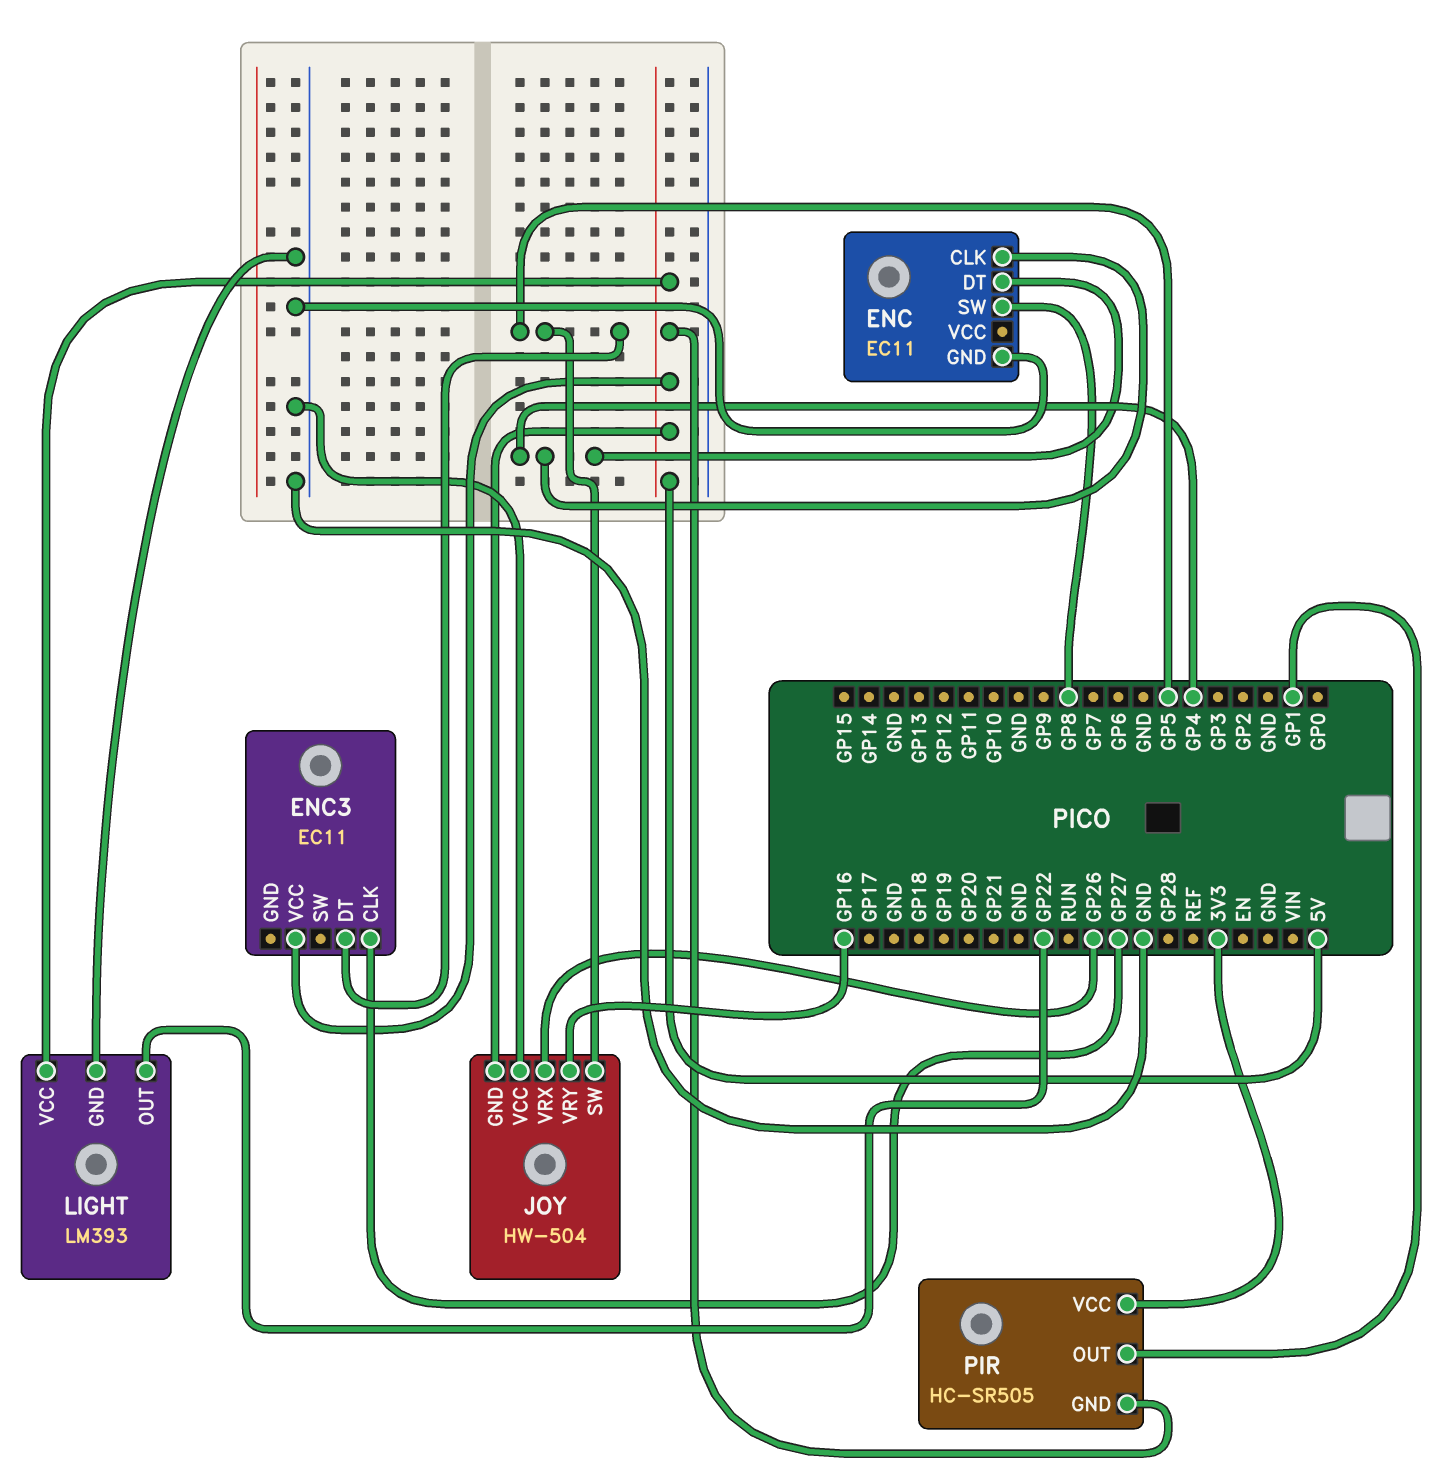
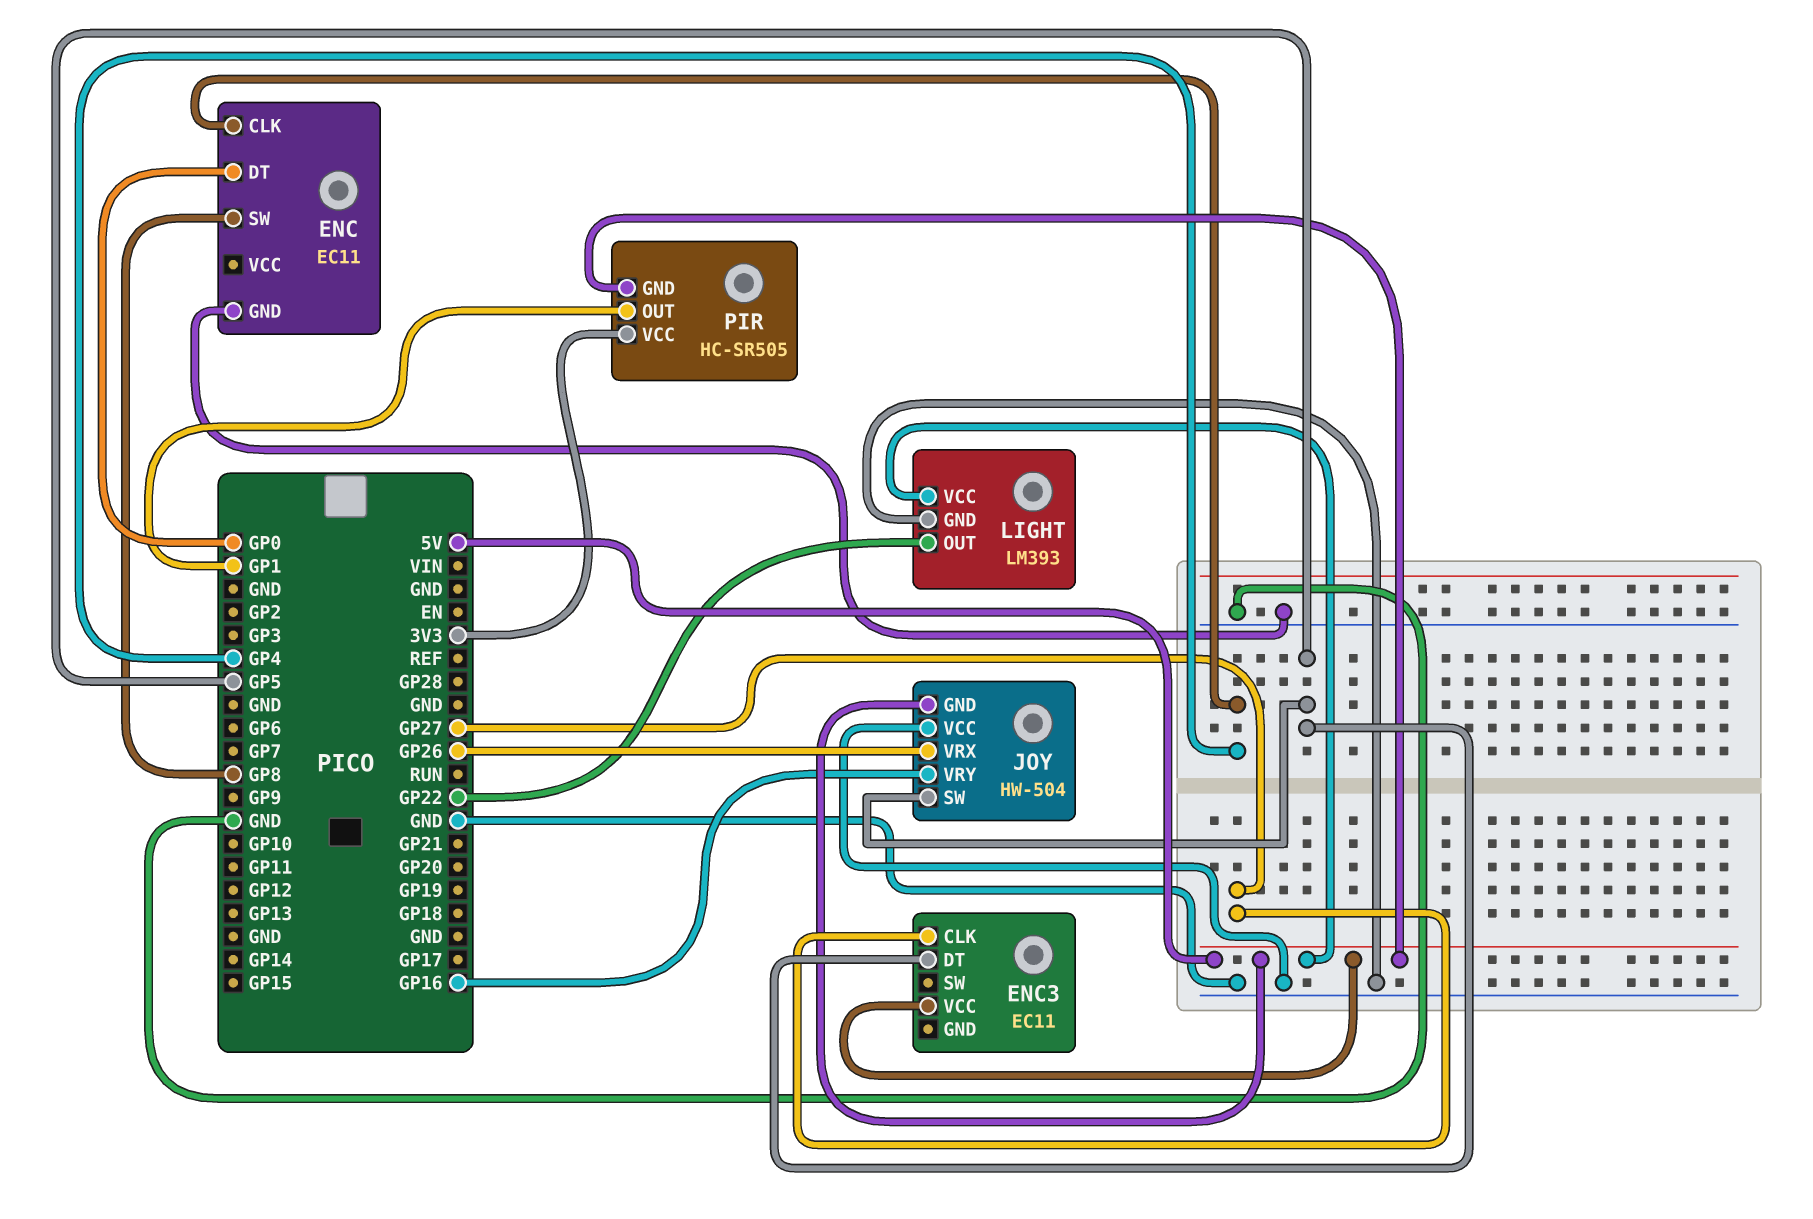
ENC pin DT: GP4 -> GP0

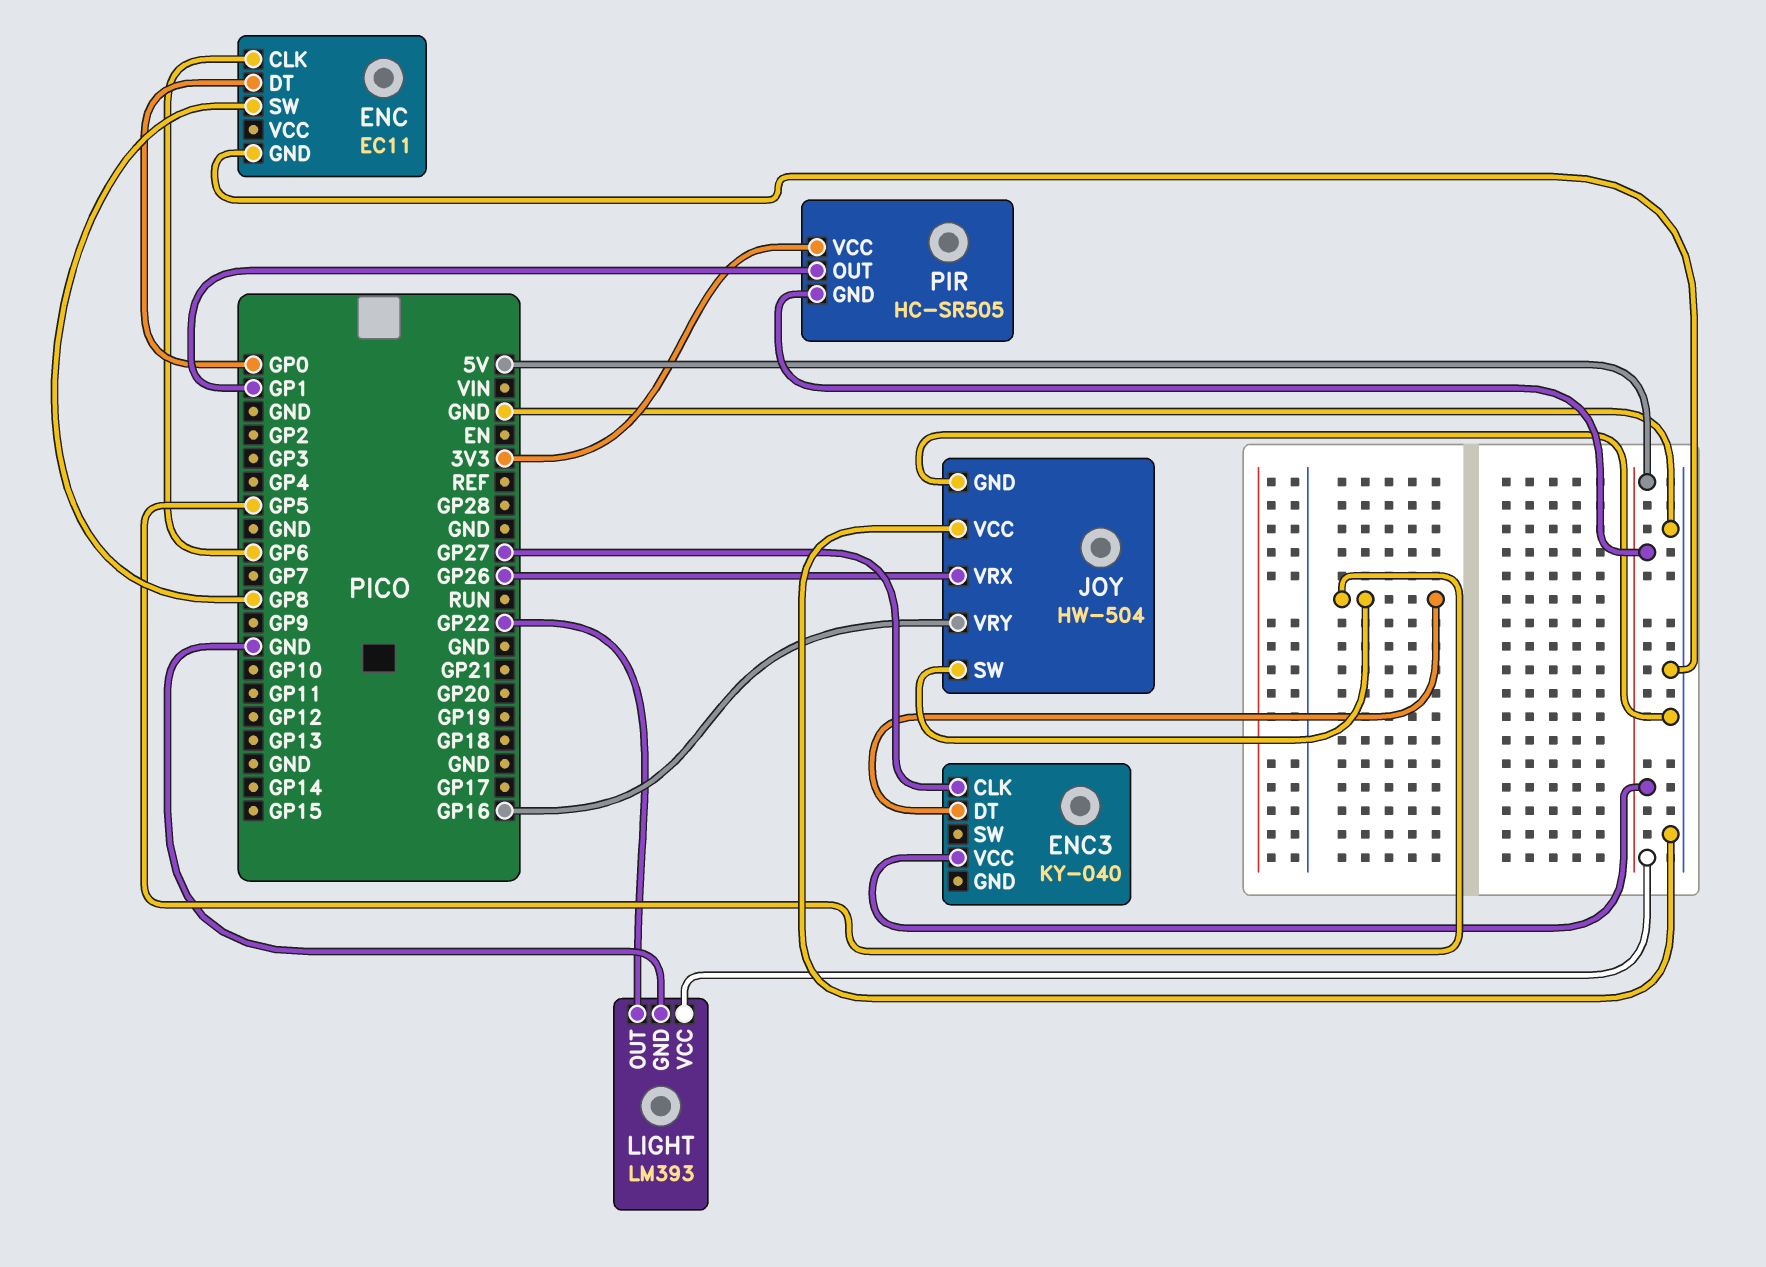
ENC pin CLK: GP4 -> GP6
ENC3: EC11 -> KY-040
JOY pin GND: 5V -> GND

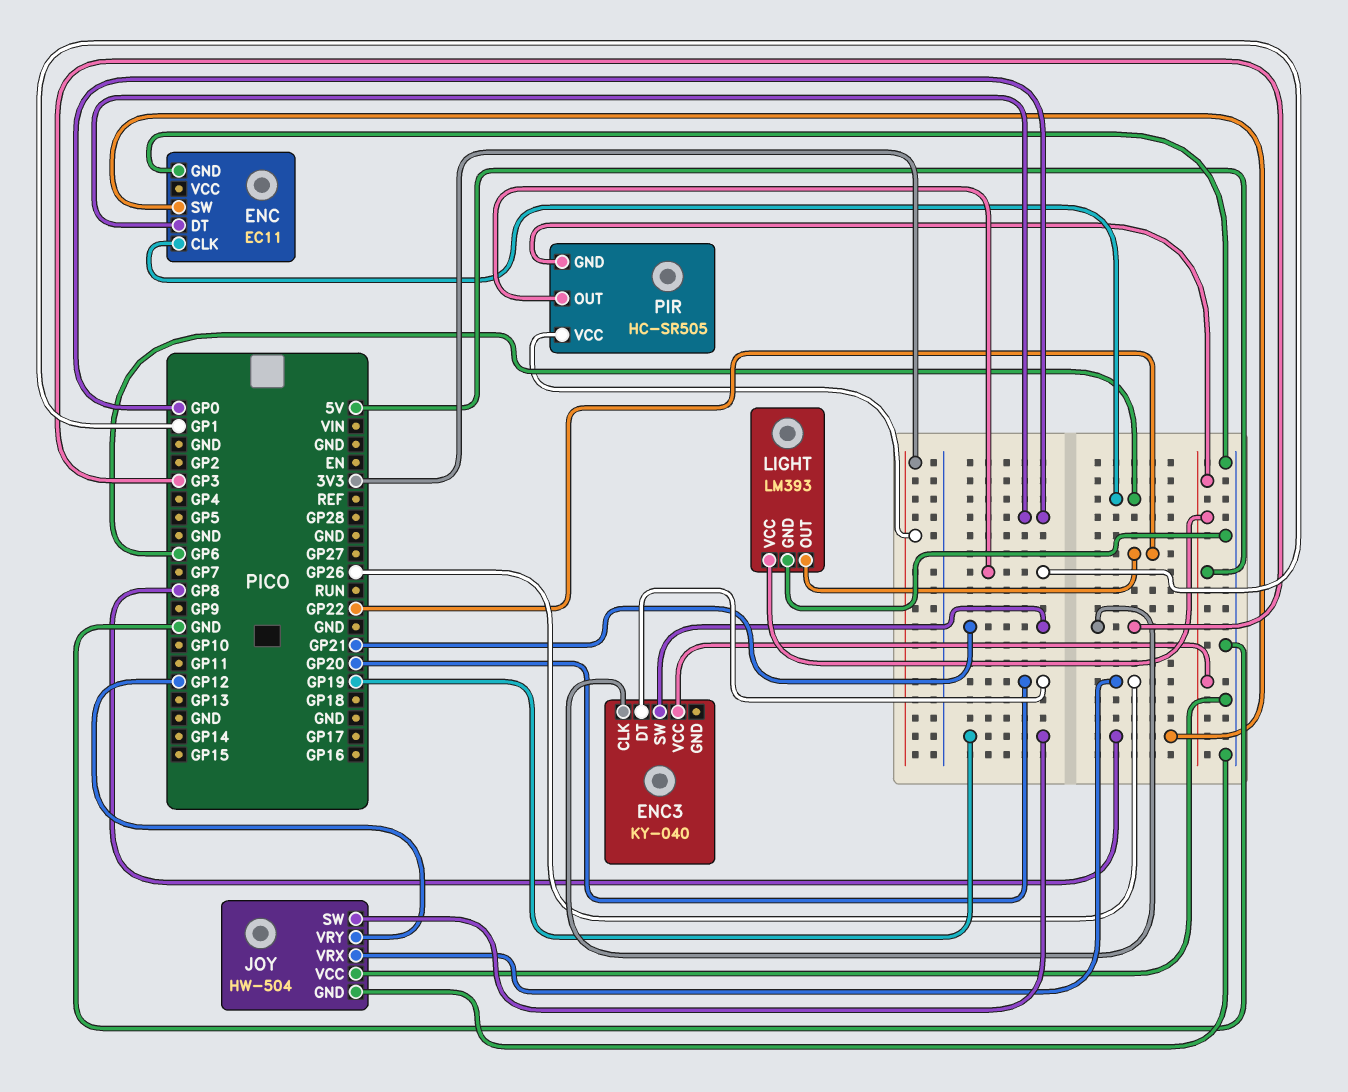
ENC3 pin CLK: GP27 -> GP3
ENC3 pin DT: GP5 -> GP20
ENC3 pin SW: none -> GP21
JOY pin SW: GP5 -> GP19
JOY pin VRY: GP16 -> GP12

